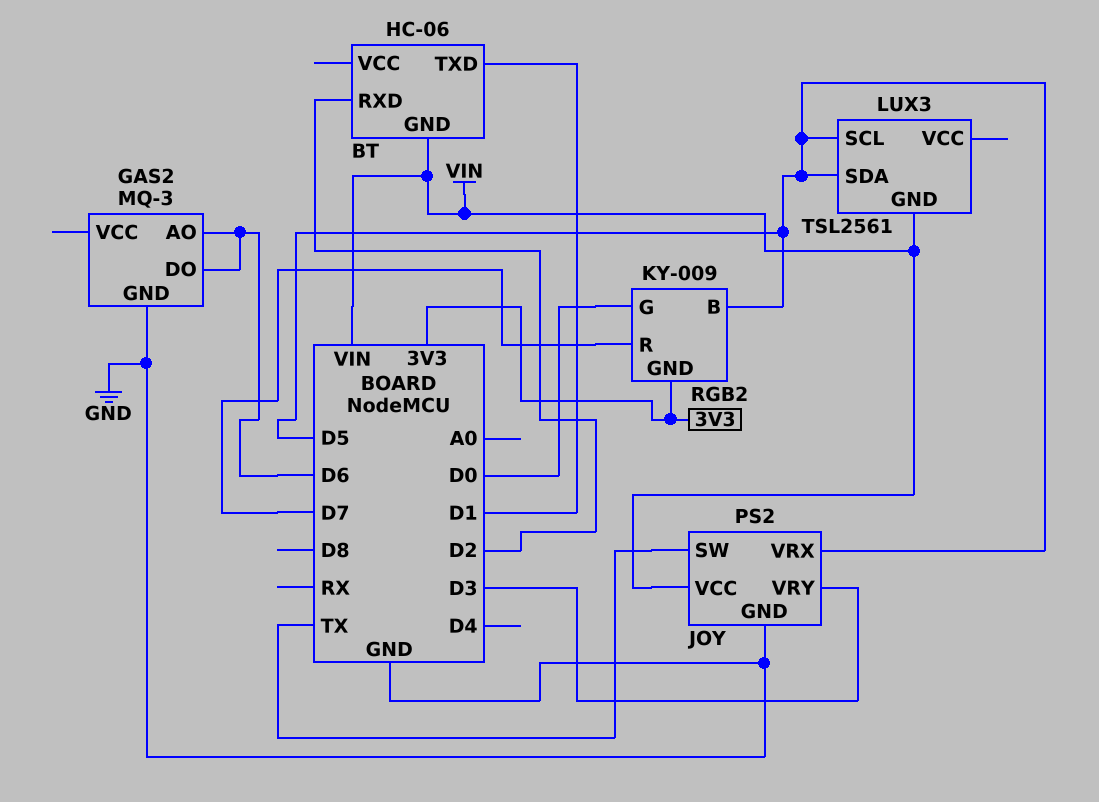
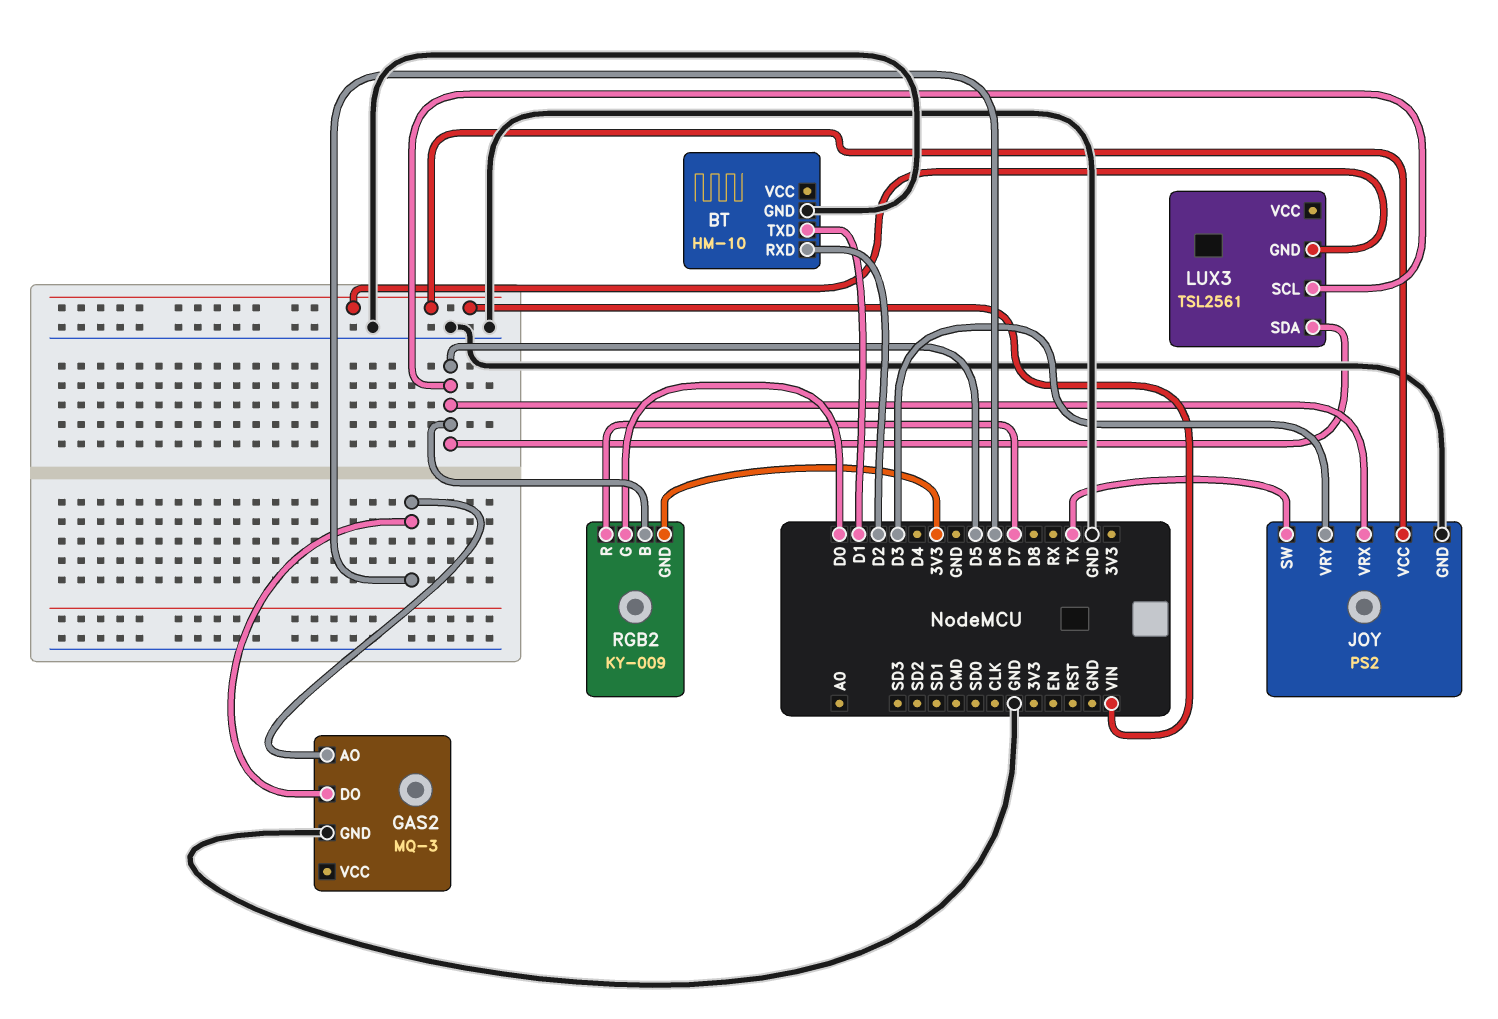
BT: HC-06 -> HM-10
BT pin GND: VIN -> GND

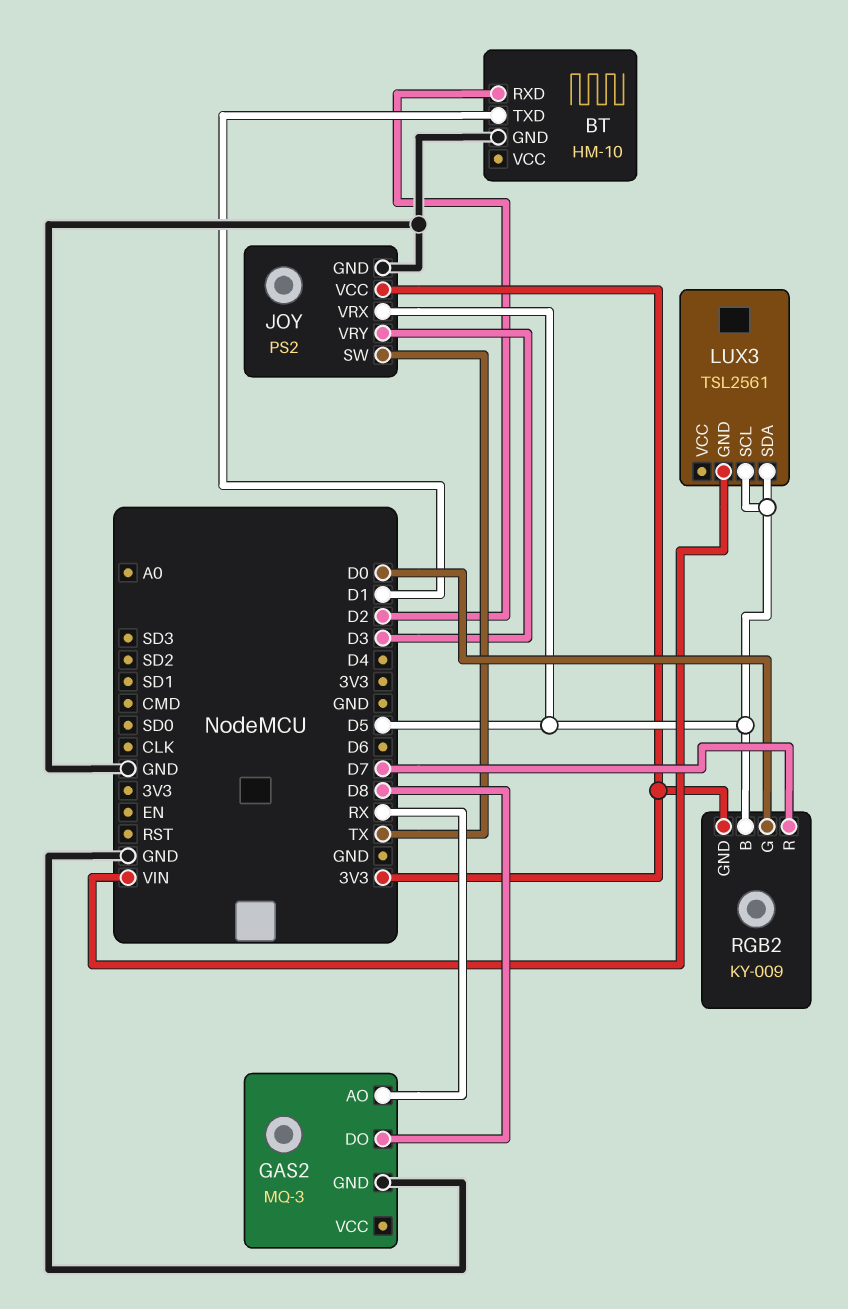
GAS2 pin AO: D6 -> RX
GAS2 pin DO: D6 -> D8
JOY pin VCC: VIN -> 3V3

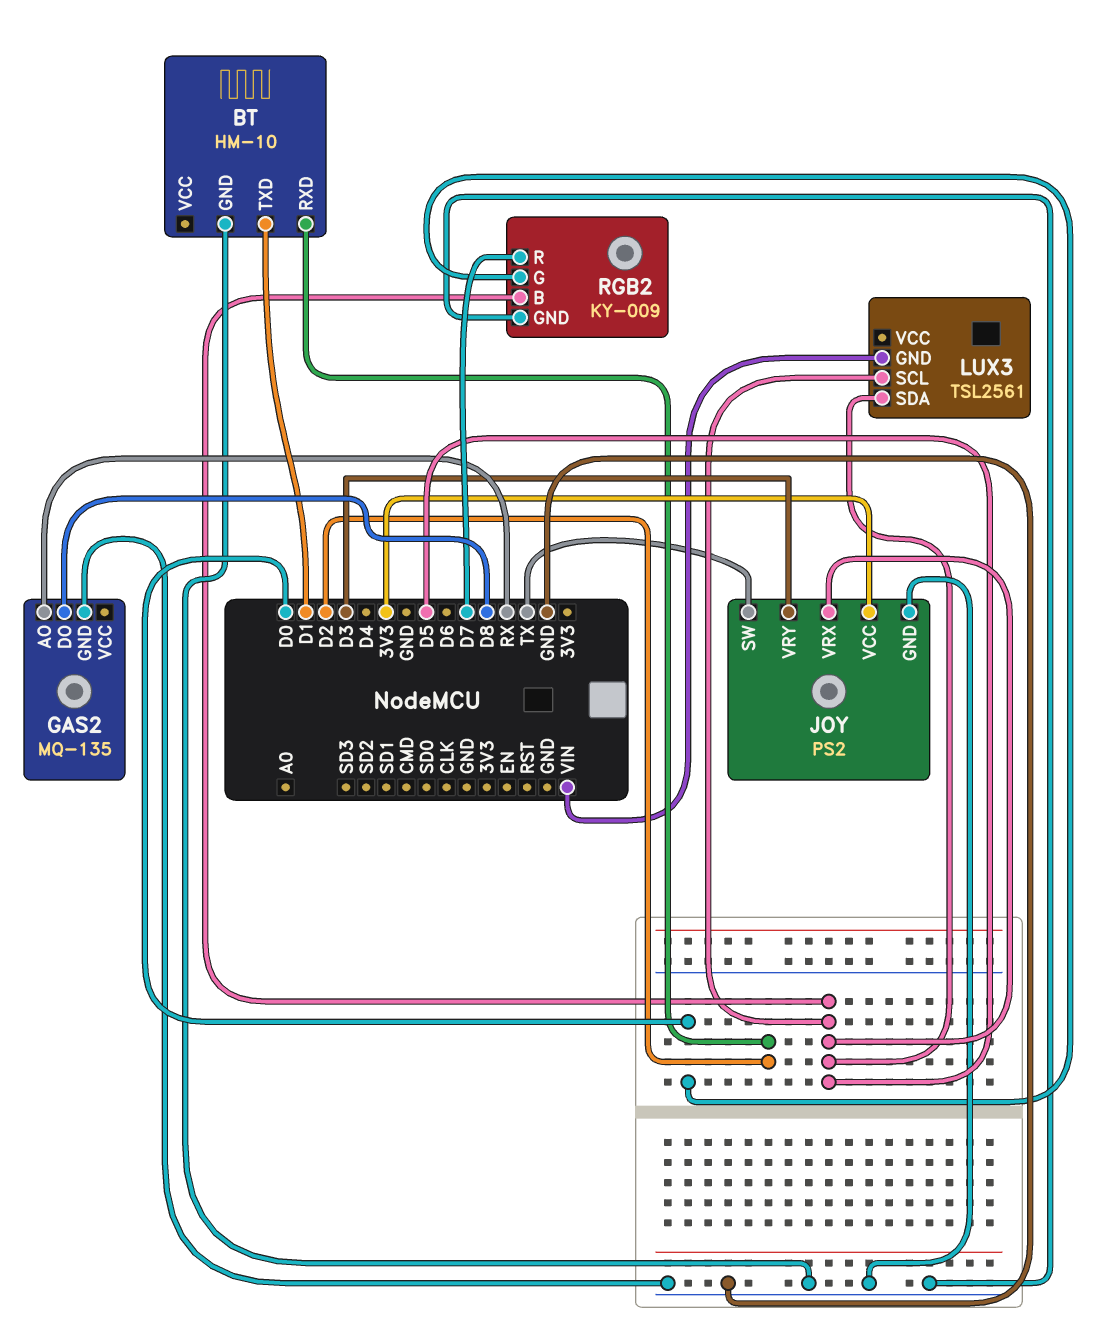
GAS2: MQ-3 -> MQ-135
RGB2 pin GND: 3V3 -> GND

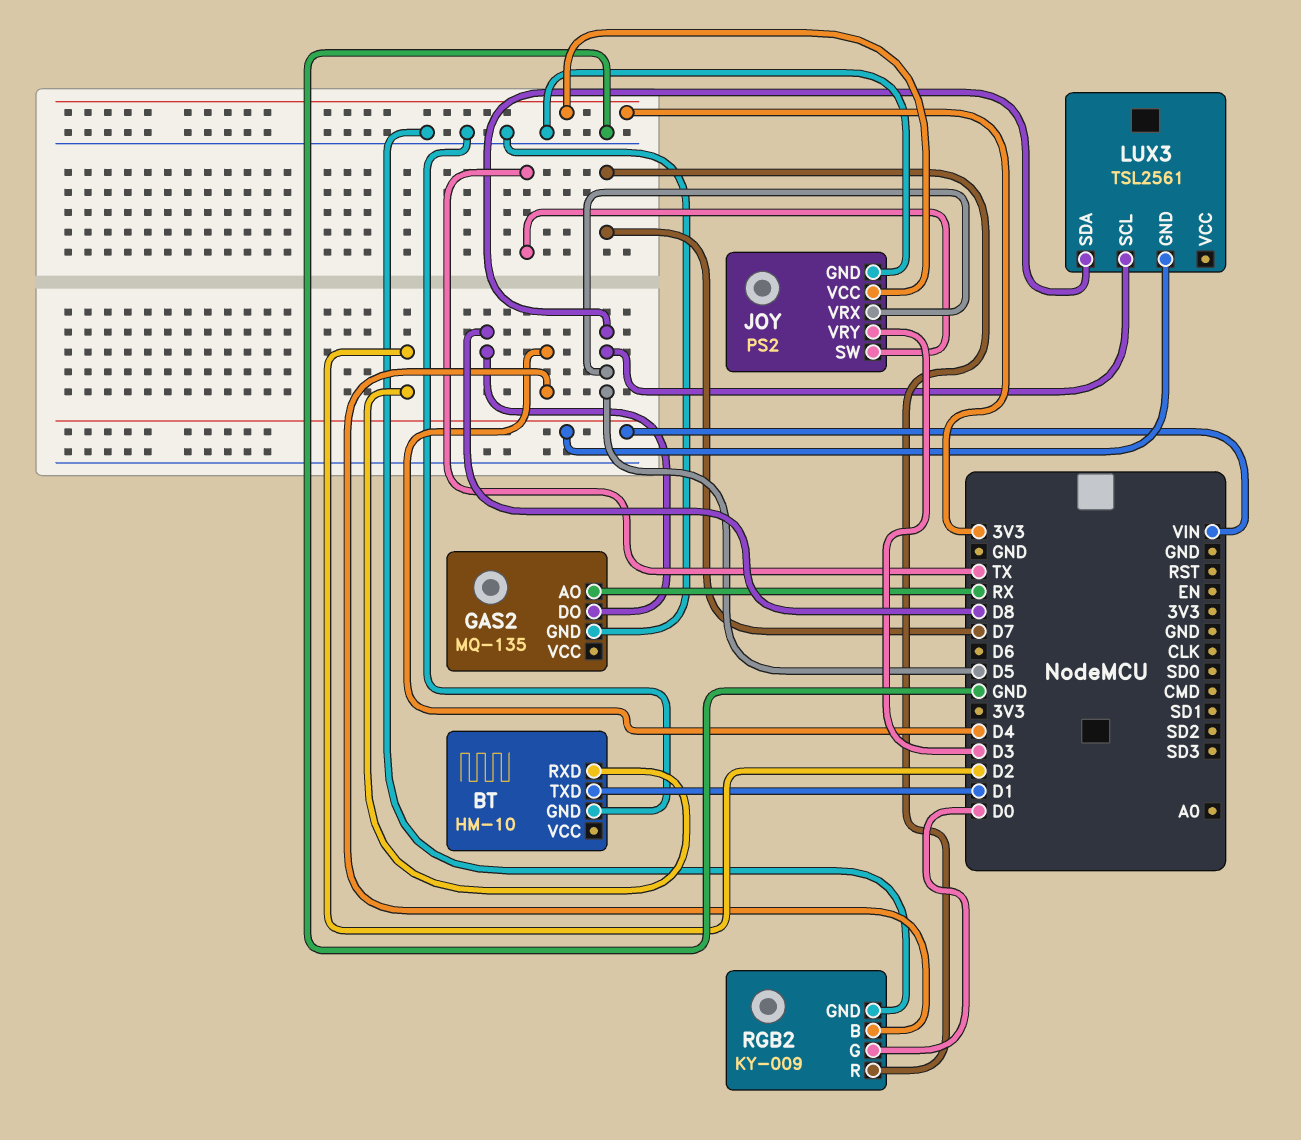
RGB2 pin B: D5 -> D4

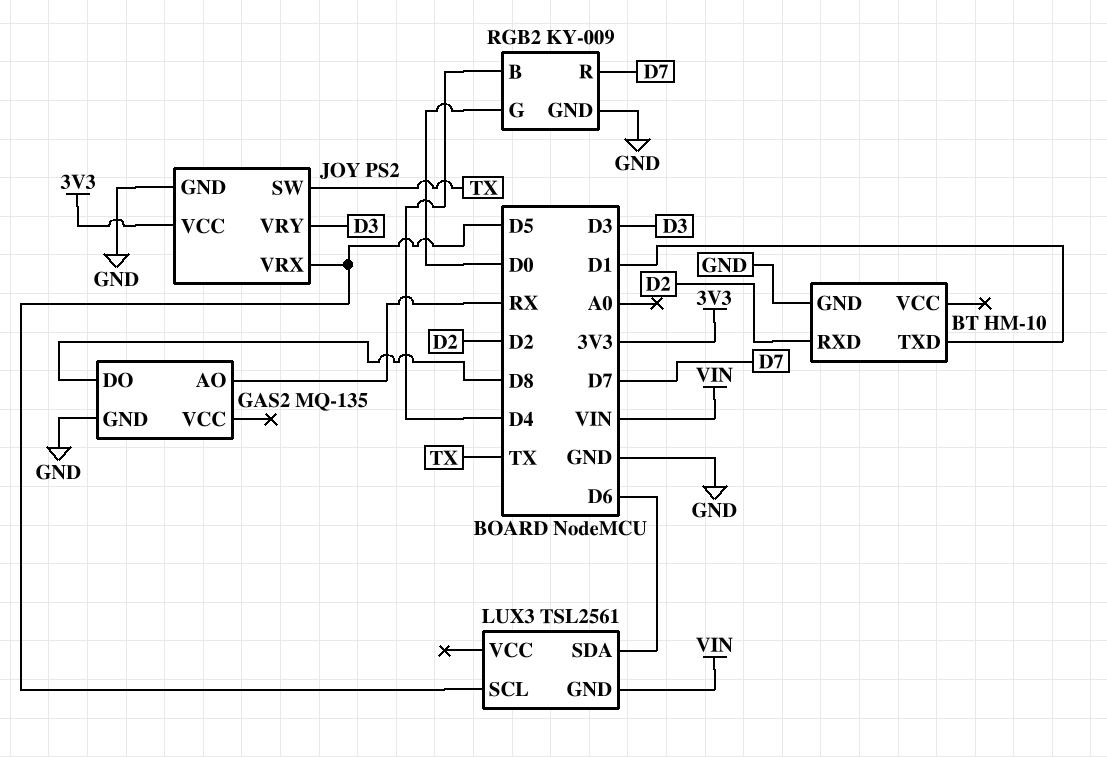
LUX3 pin SDA: D5 -> D6

